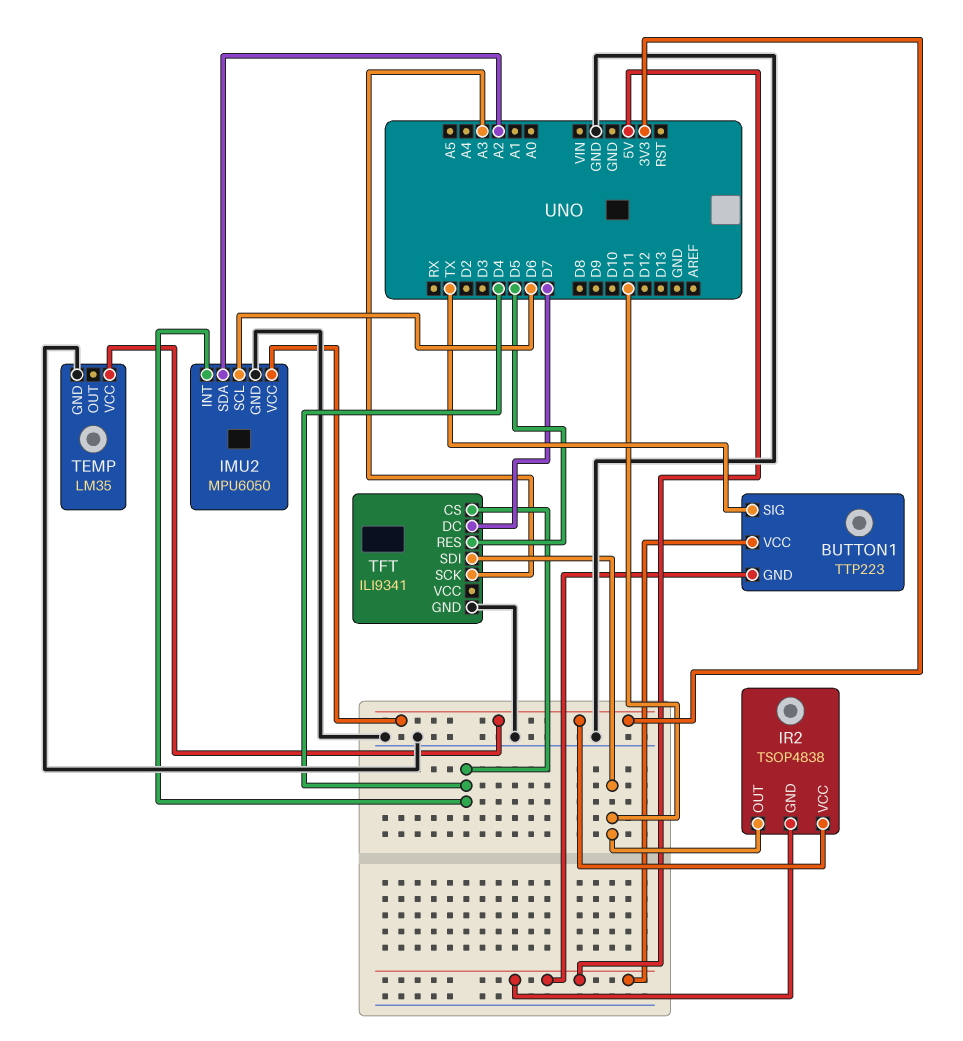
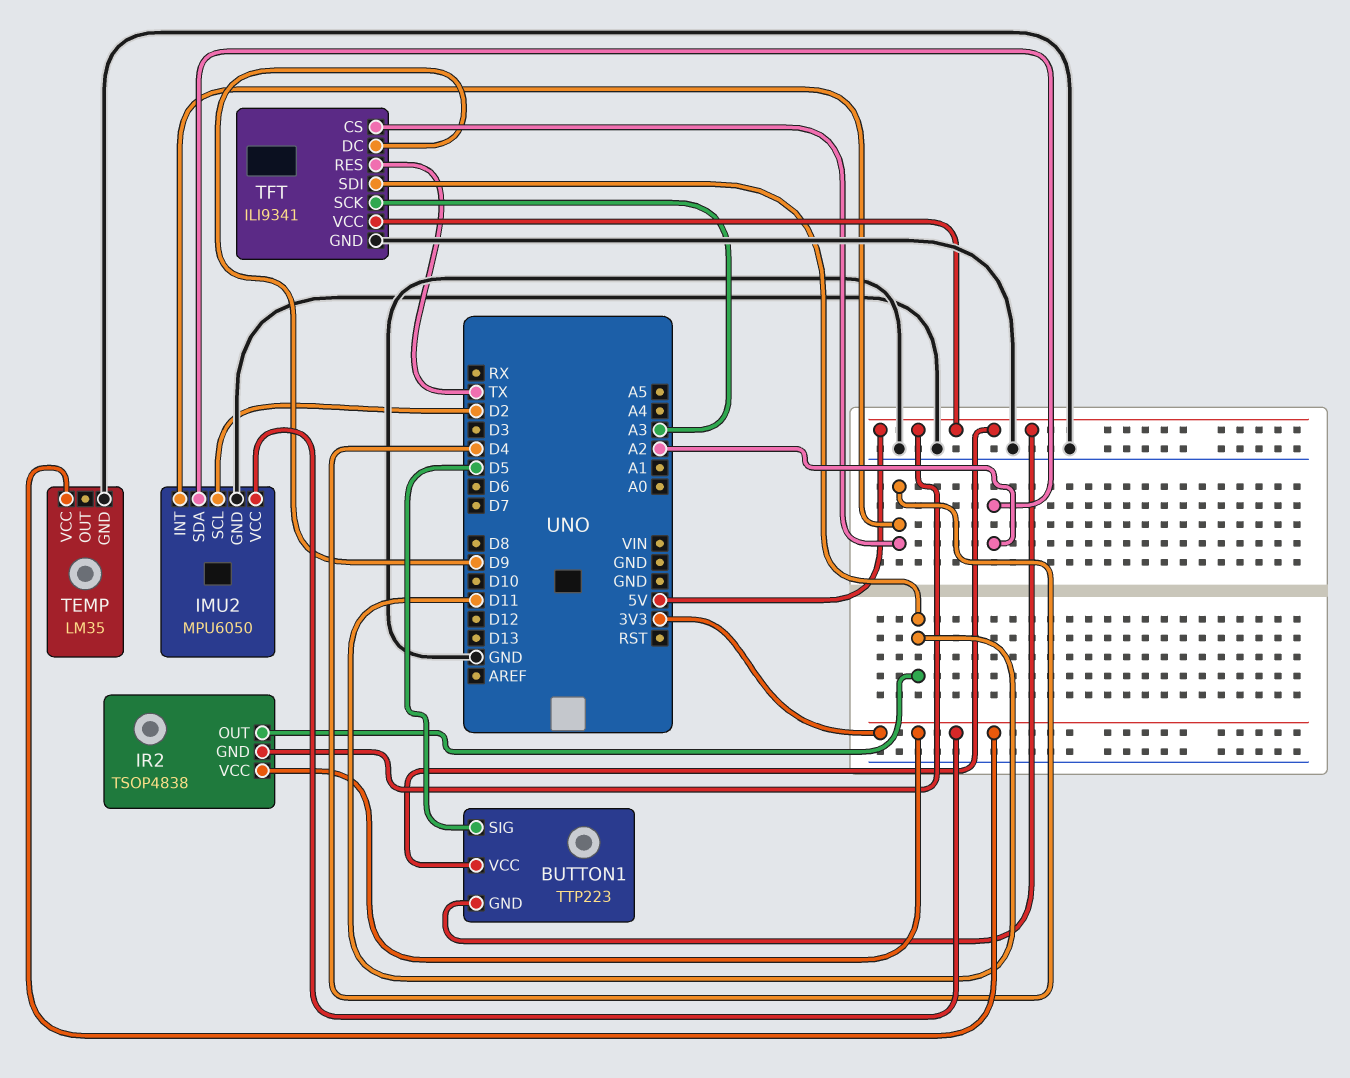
BUTTON1 pin SIG: TX -> D5
IMU2 pin SCL: D6 -> D2
TFT pin DC: D7 -> D9
TFT pin RES: D5 -> TX
TFT pin VCC: none -> 5V

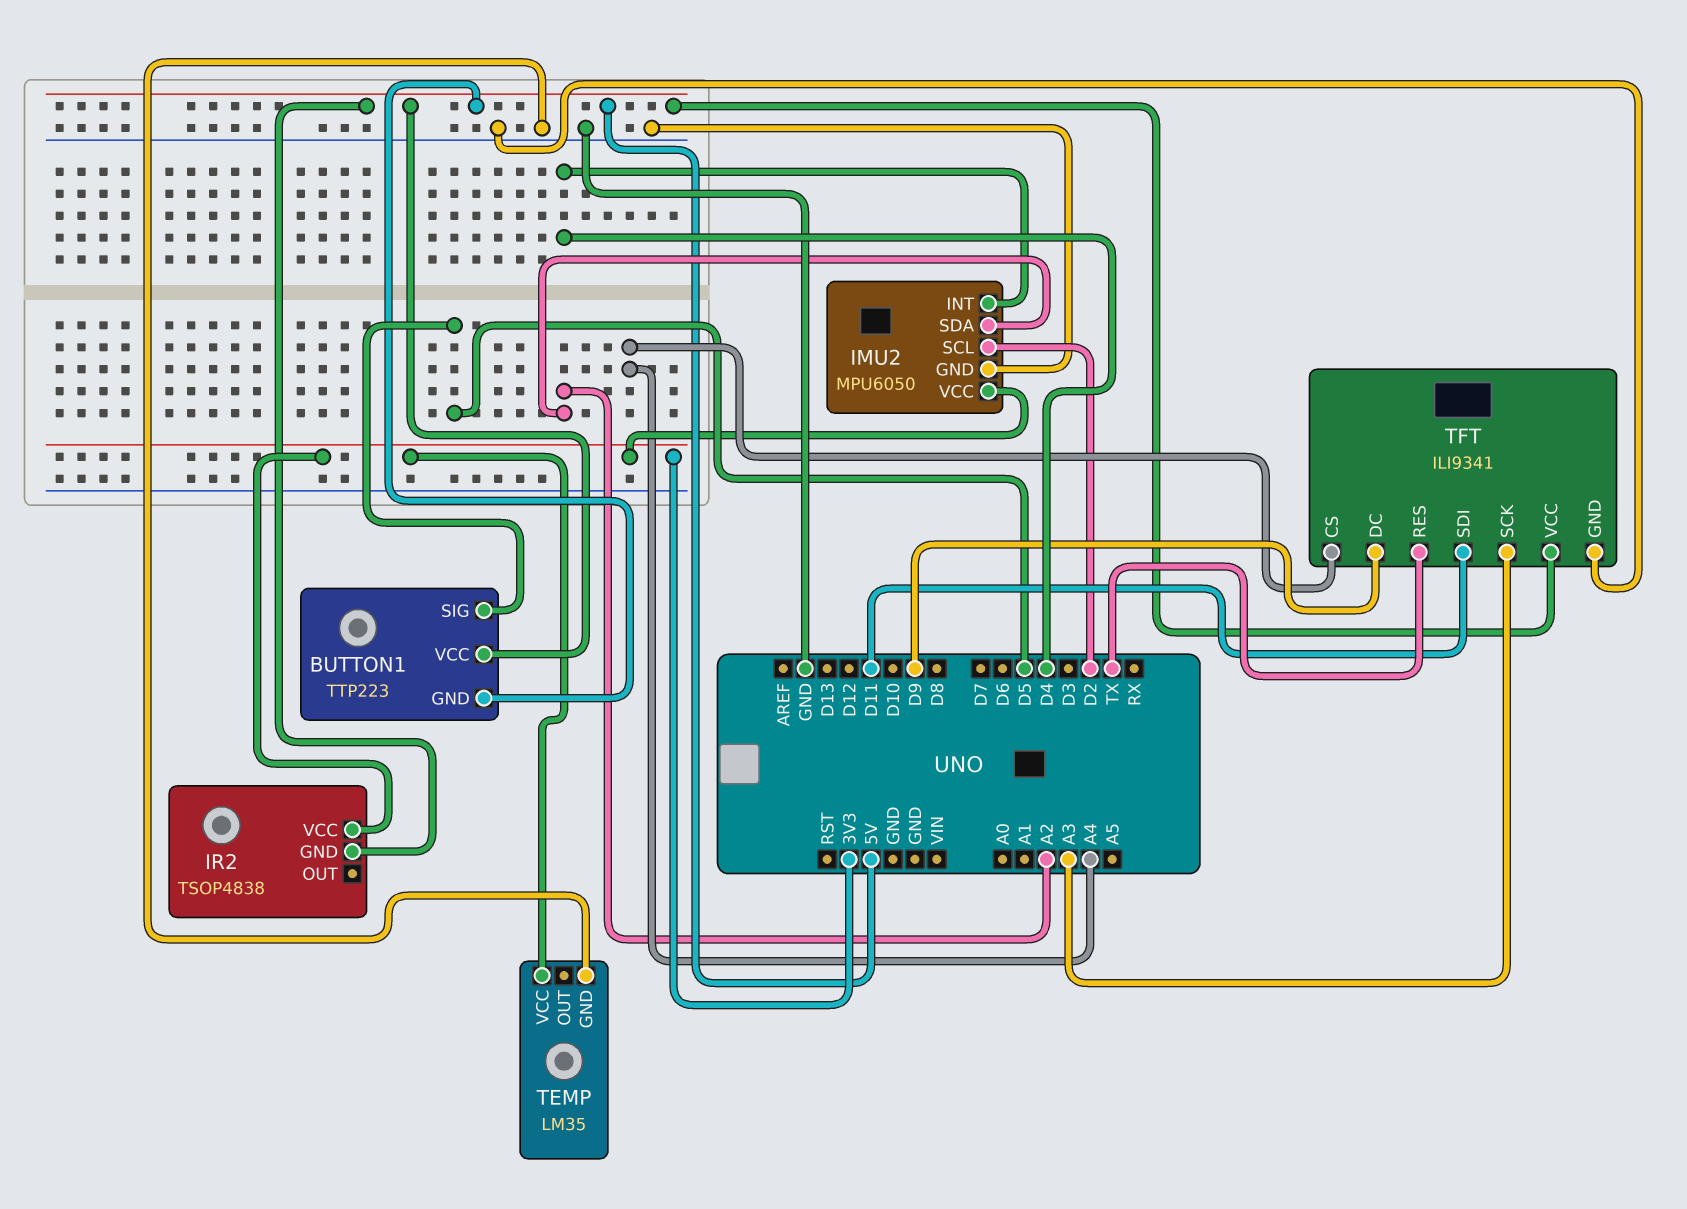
IR2 pin OUT: D11 -> none
TFT pin CS: D4 -> A4

